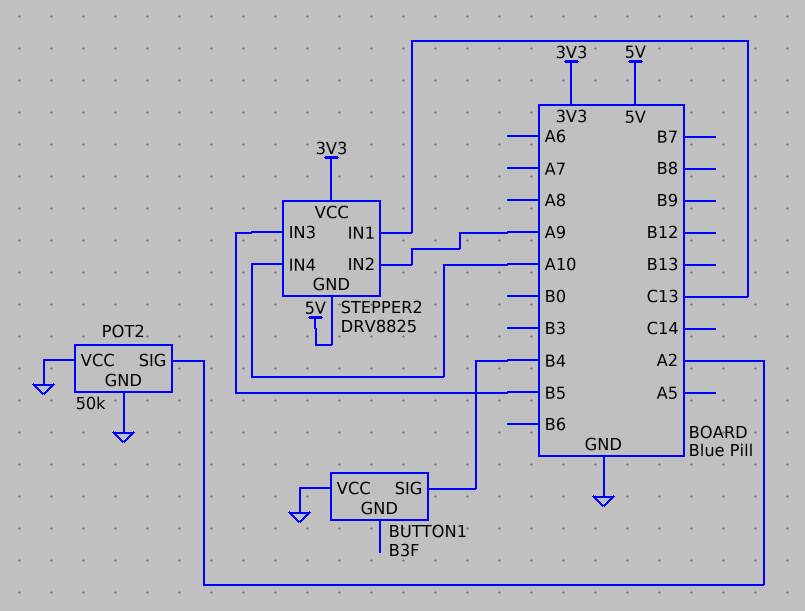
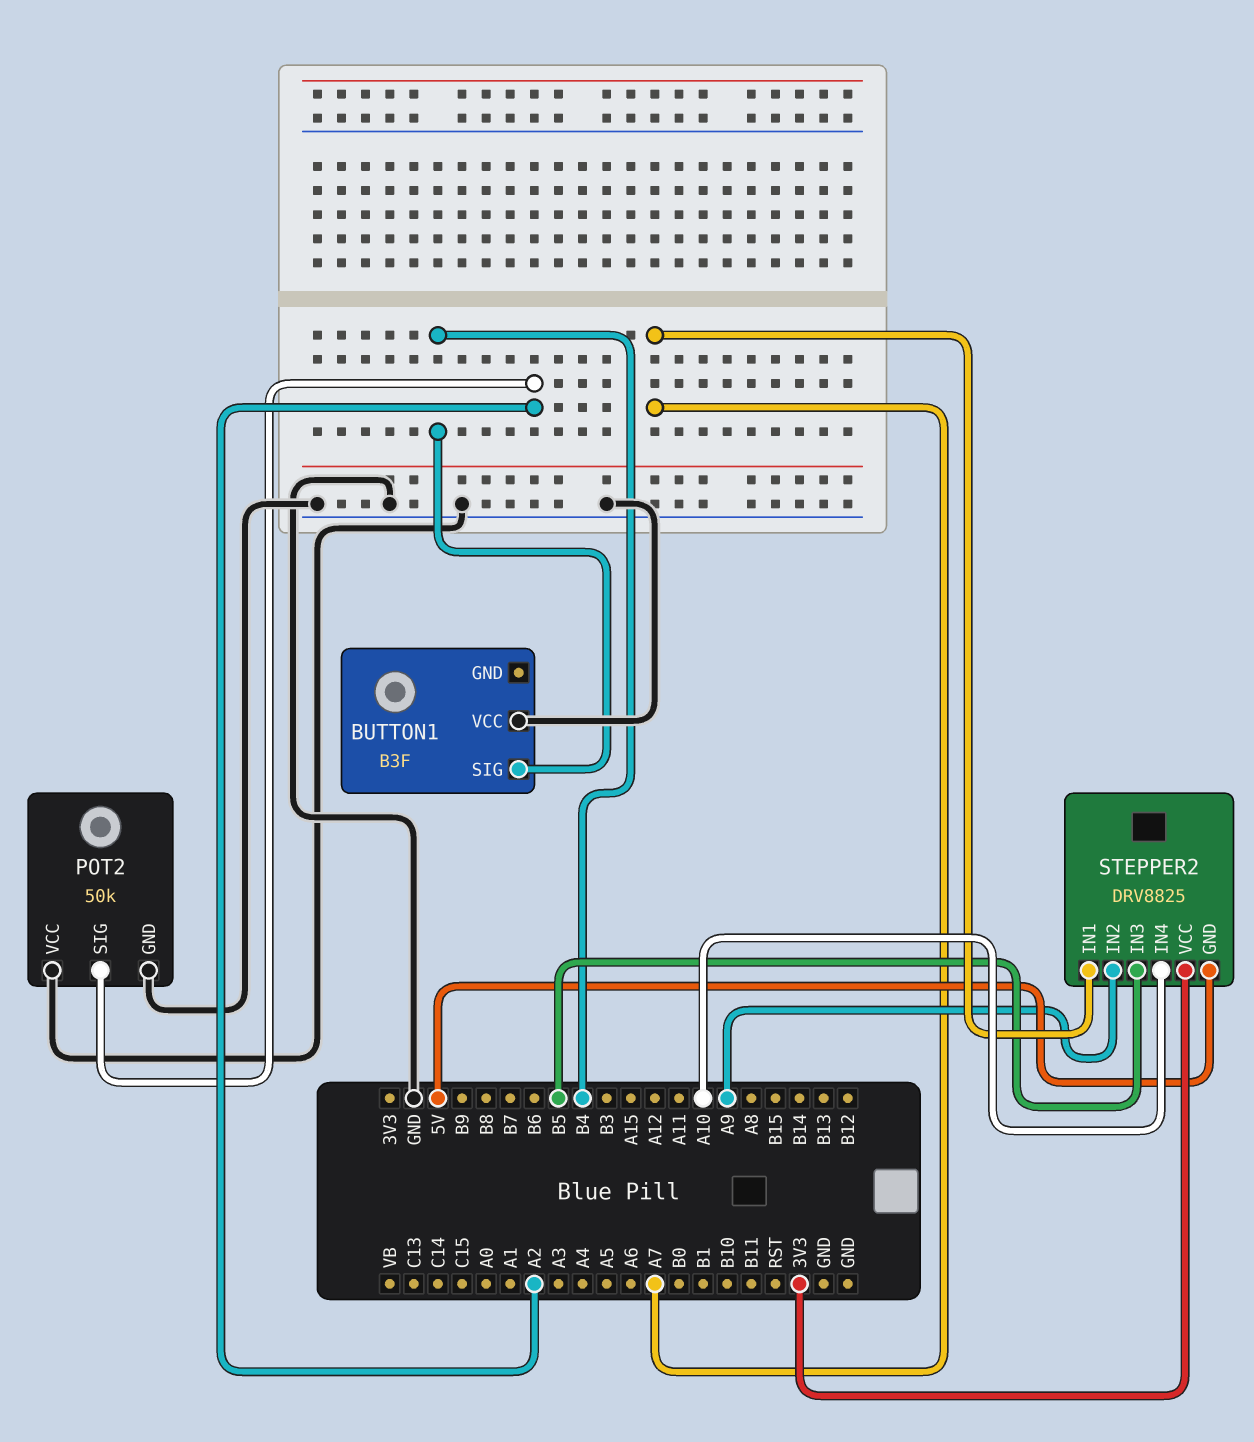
STEPPER2 pin IN1: C13 -> A7

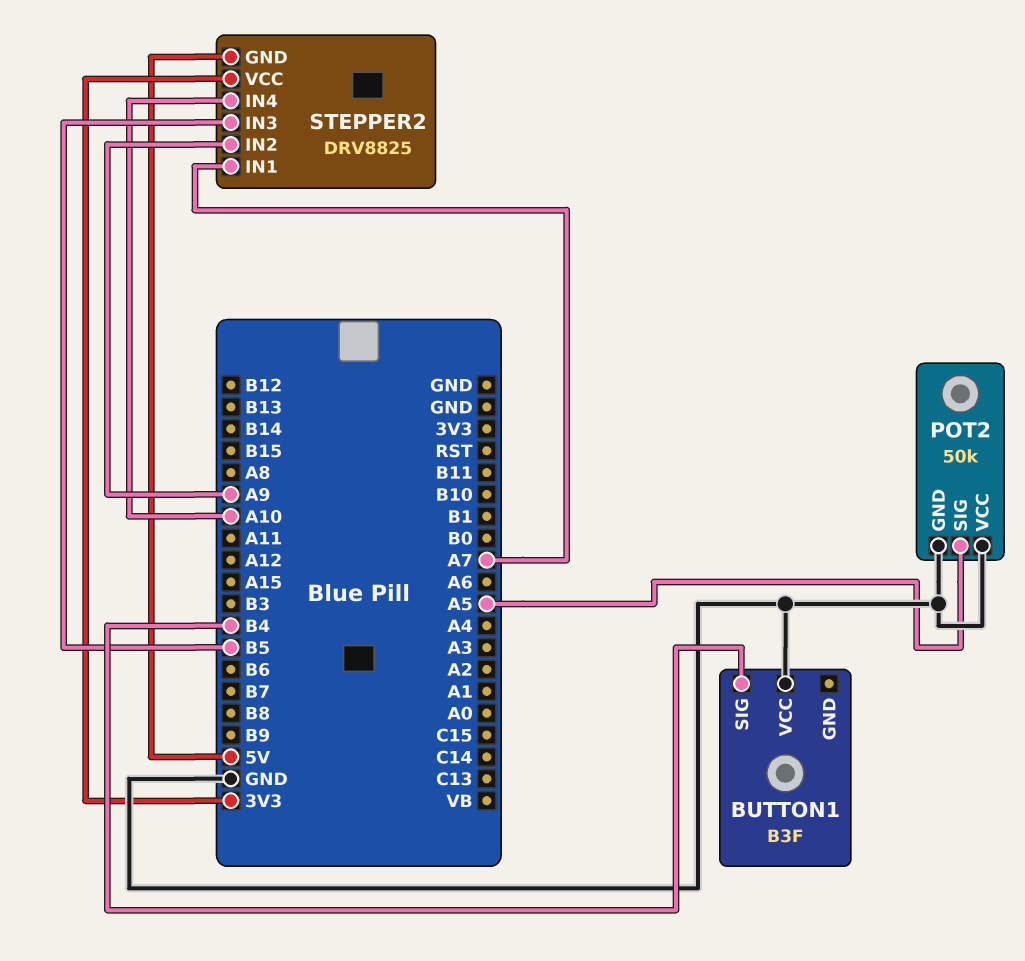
POT2 pin SIG: A2 -> A5

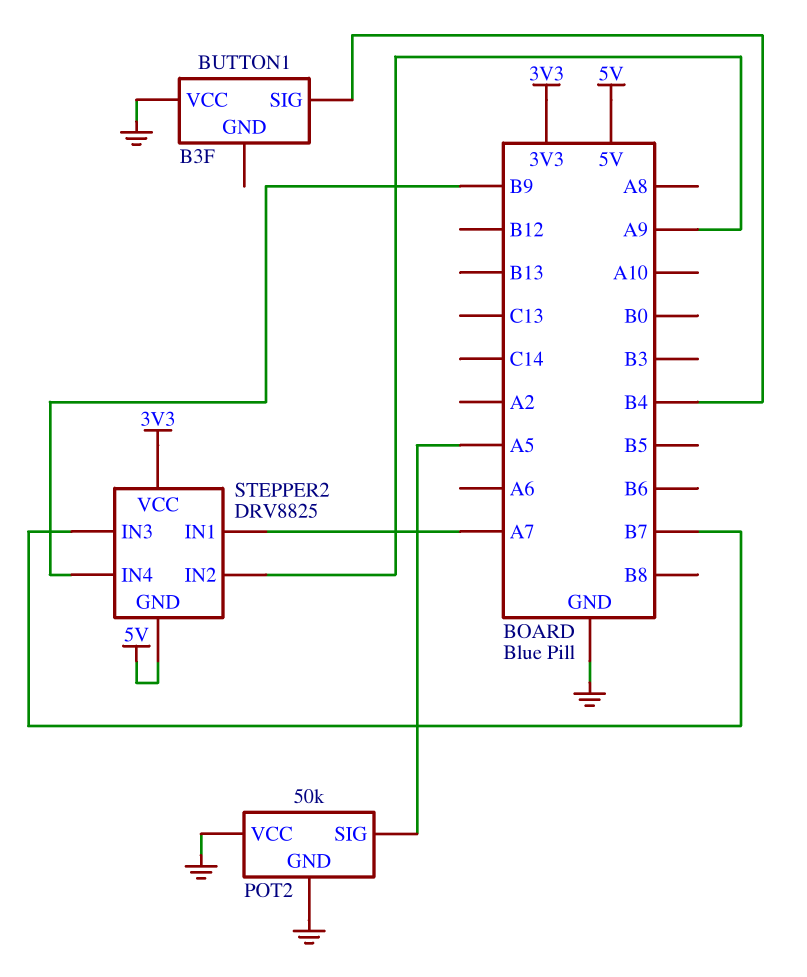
STEPPER2 pin IN3: B5 -> B7
STEPPER2 pin IN4: A10 -> B9

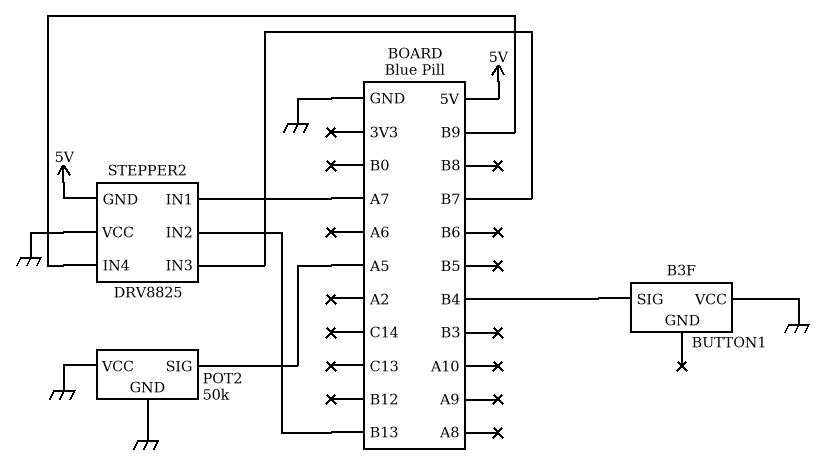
STEPPER2 pin IN2: A9 -> B13
STEPPER2 pin VCC: 3V3 -> GND

